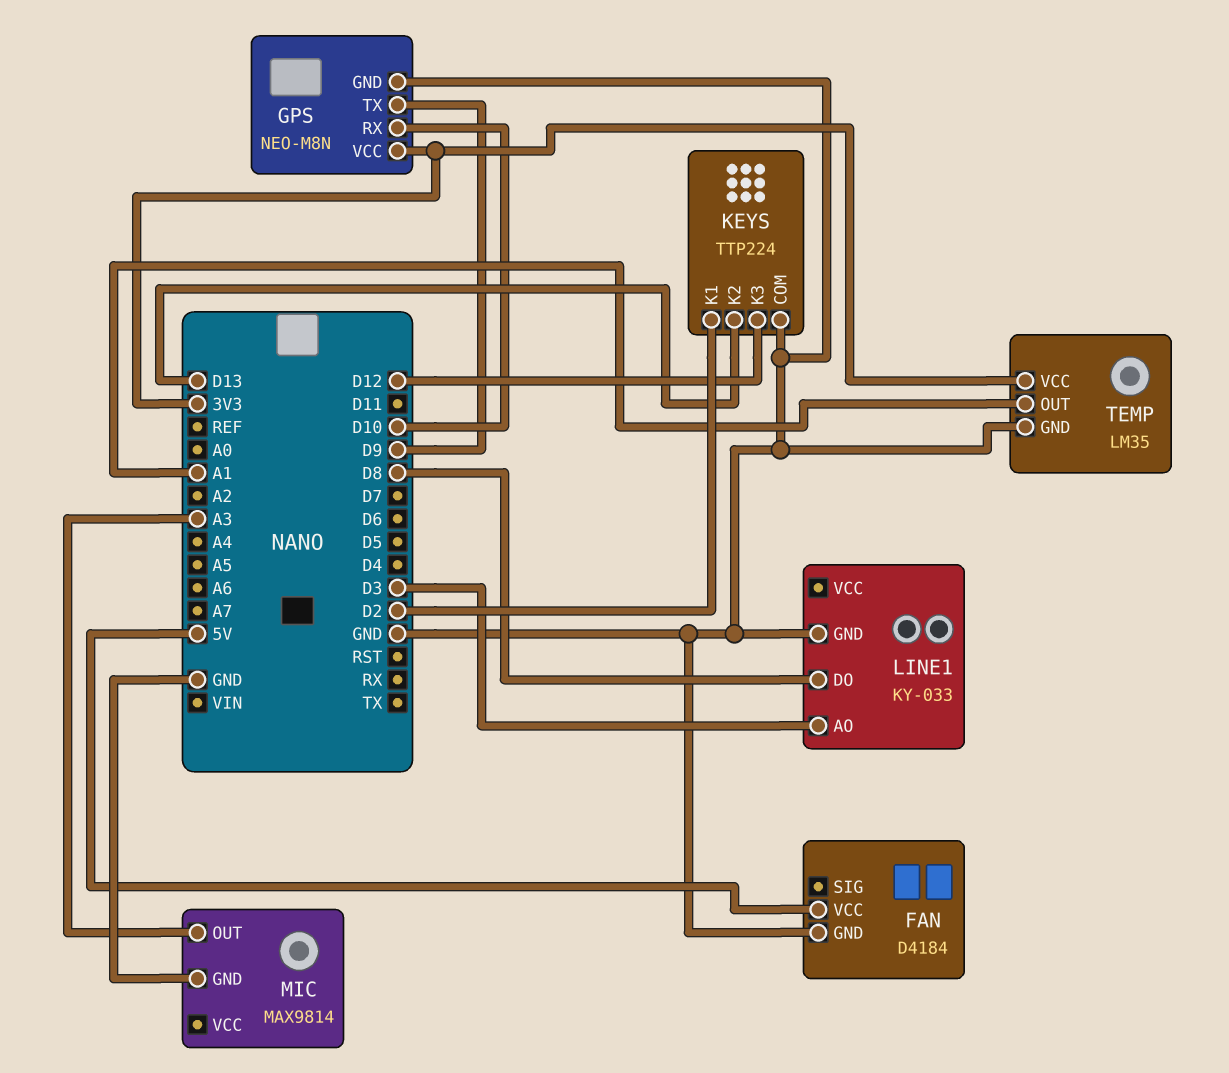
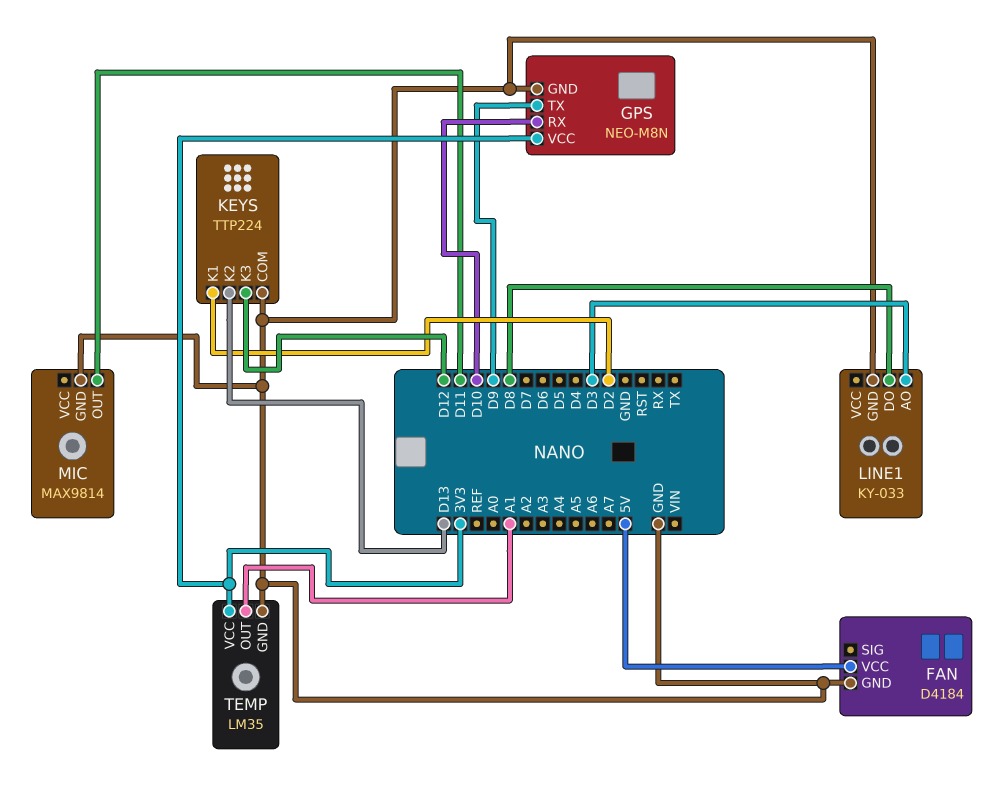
MIC pin OUT: A3 -> D11

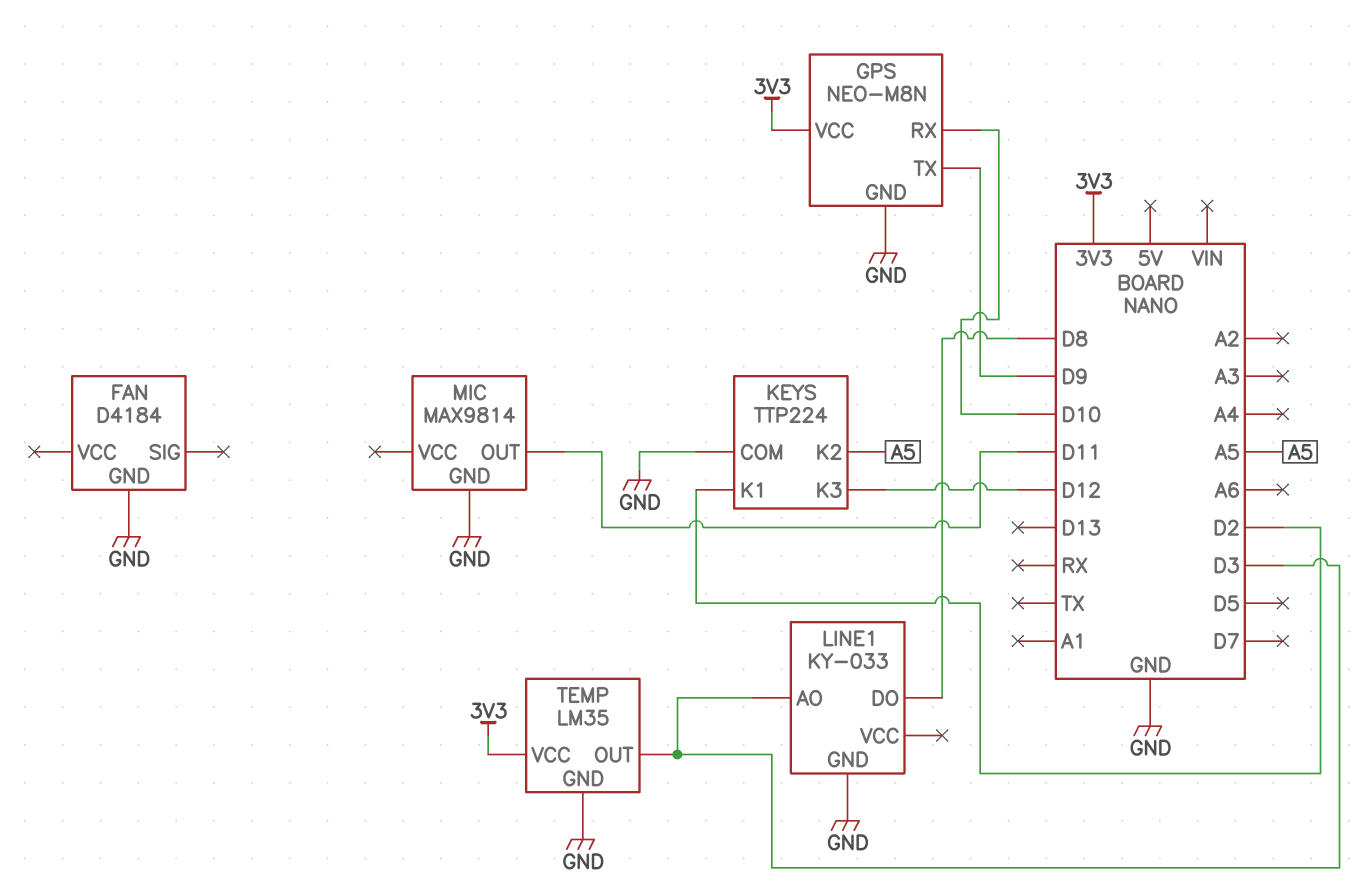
FAN pin VCC: 5V -> none
KEYS pin K2: D13 -> A5
TEMP pin OUT: A1 -> D3

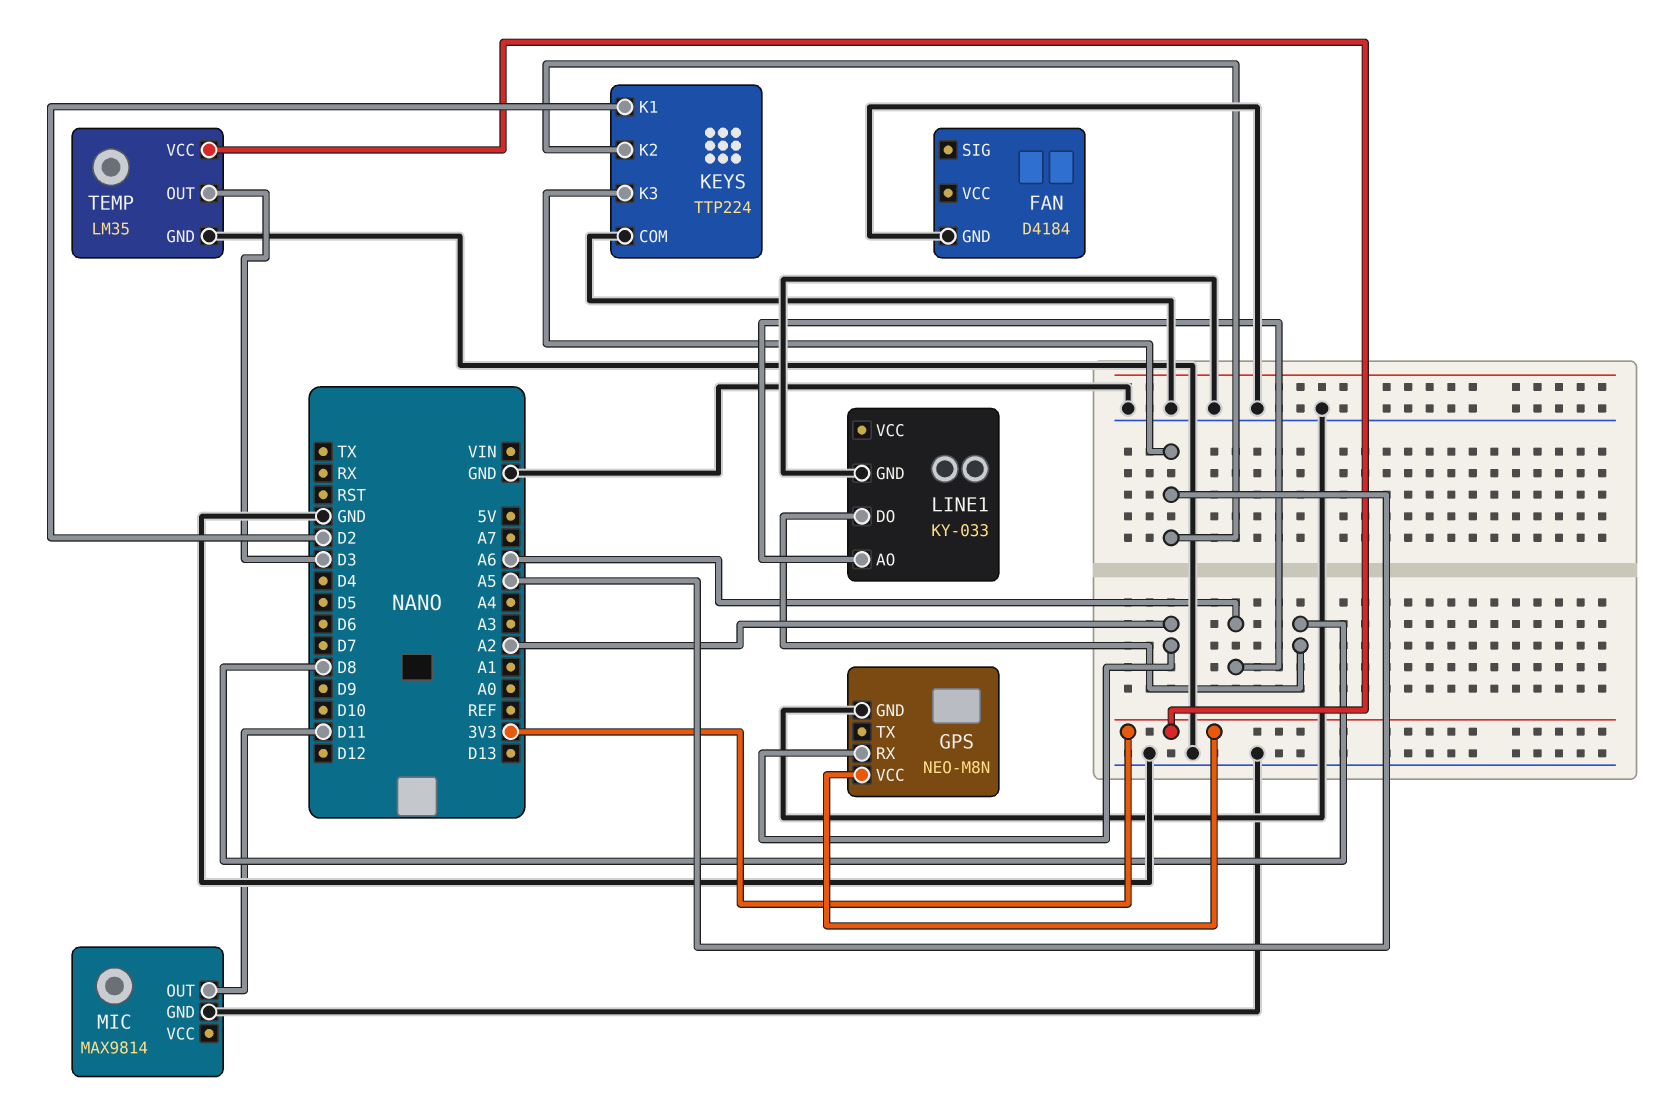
GPS pin RX: D10 -> A2
GPS pin TX: D9 -> none
KEYS pin K3: D12 -> A5
LINE1 pin AO: D3 -> A6

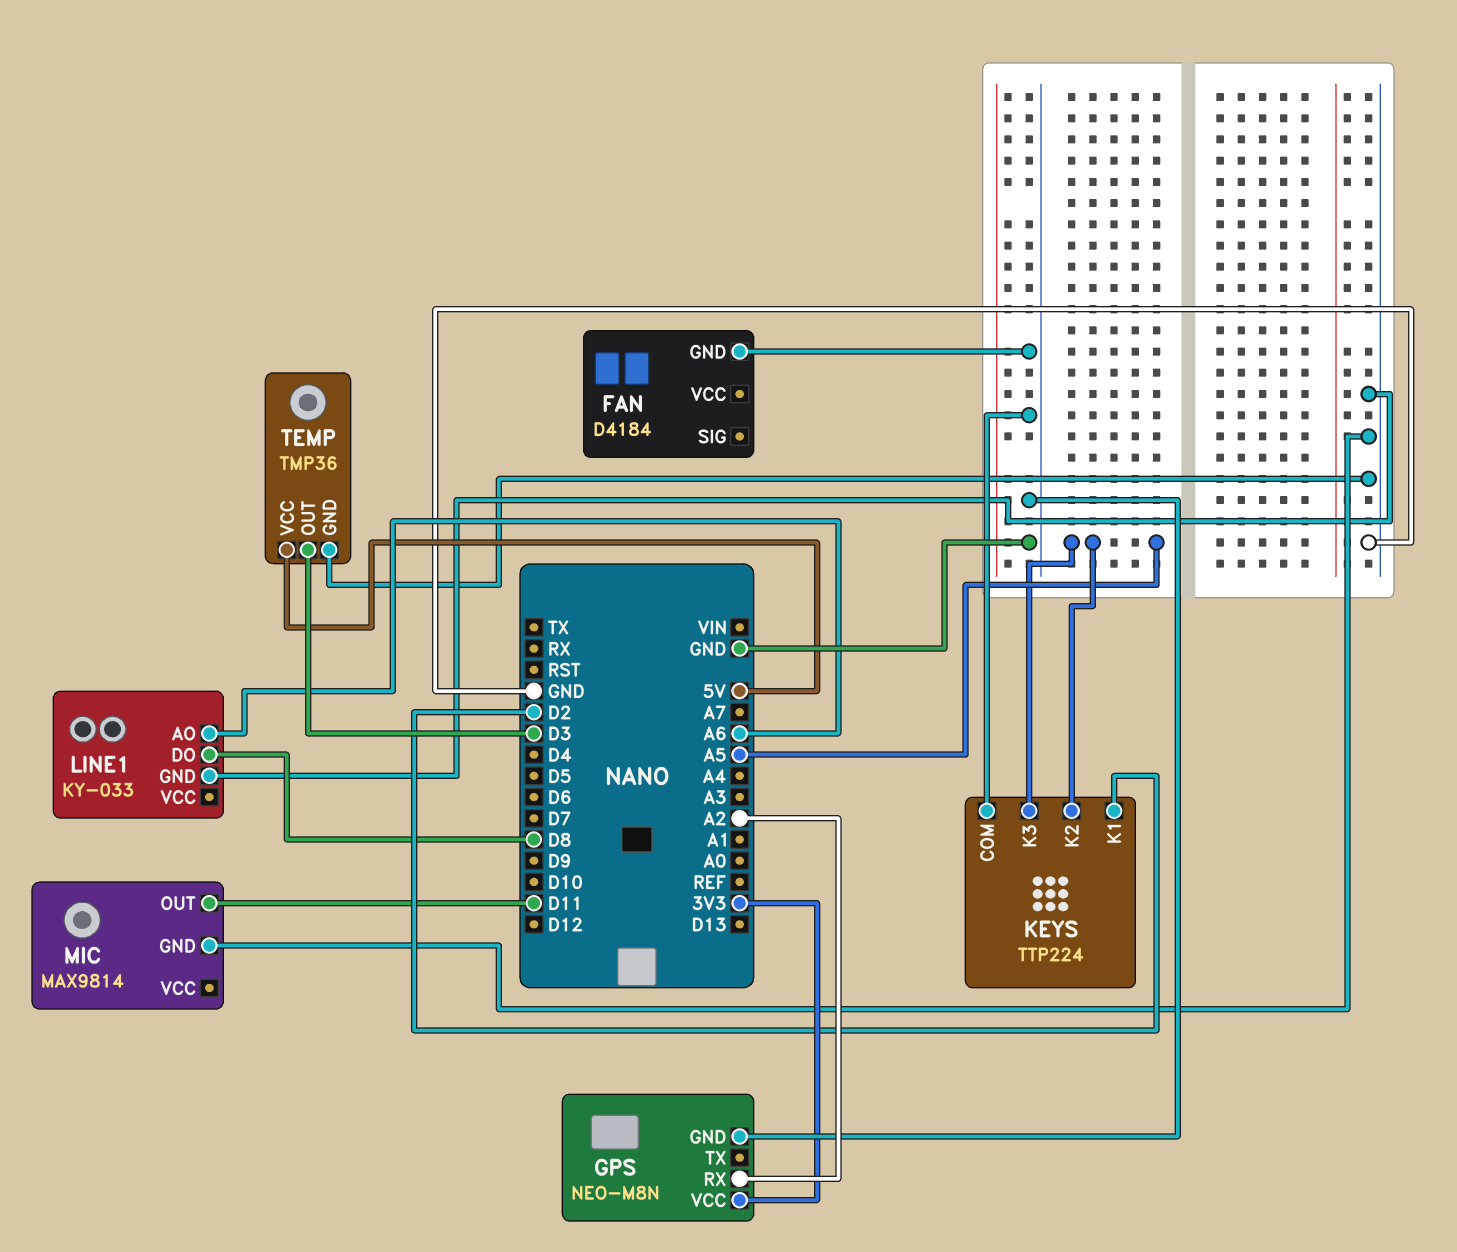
TEMP: LM35 -> TMP36
TEMP pin VCC: 3V3 -> 5V

